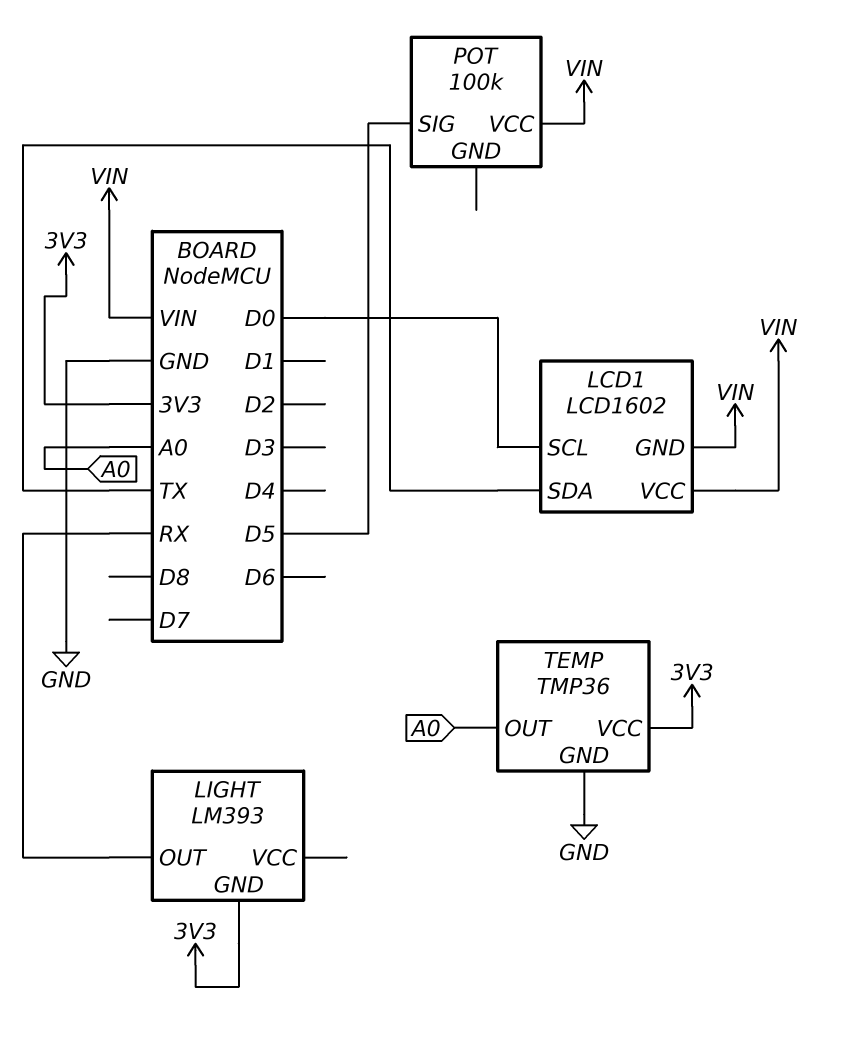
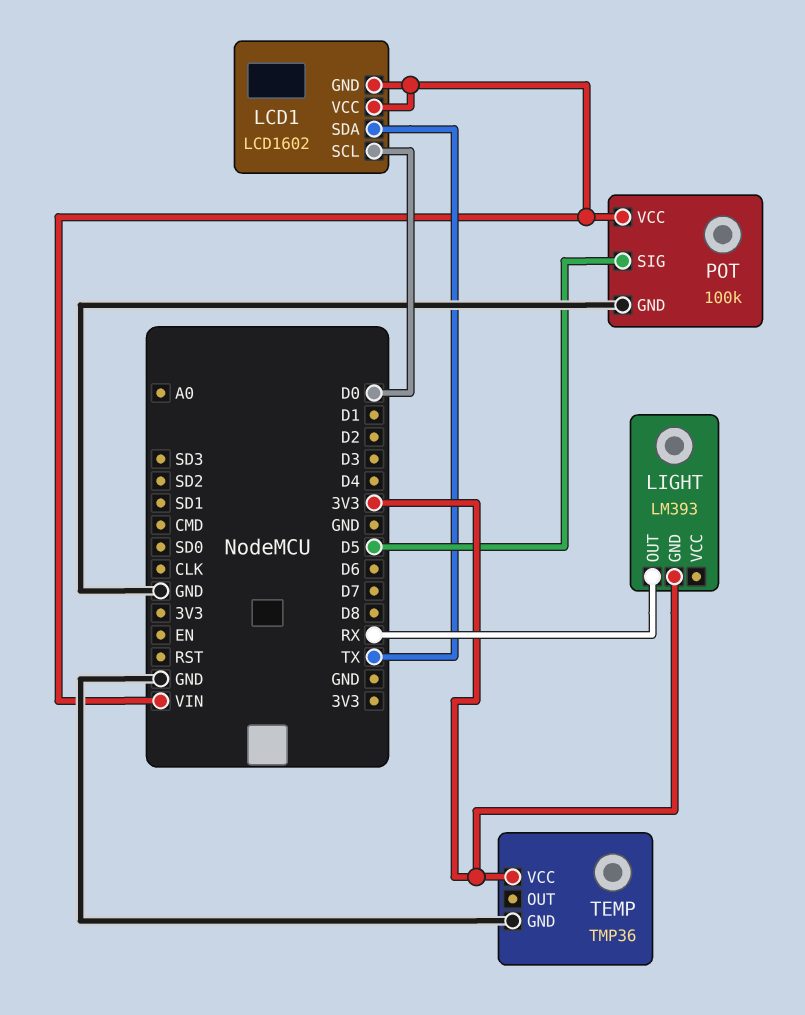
POT pin GND: none -> GND
TEMP pin OUT: A0 -> none

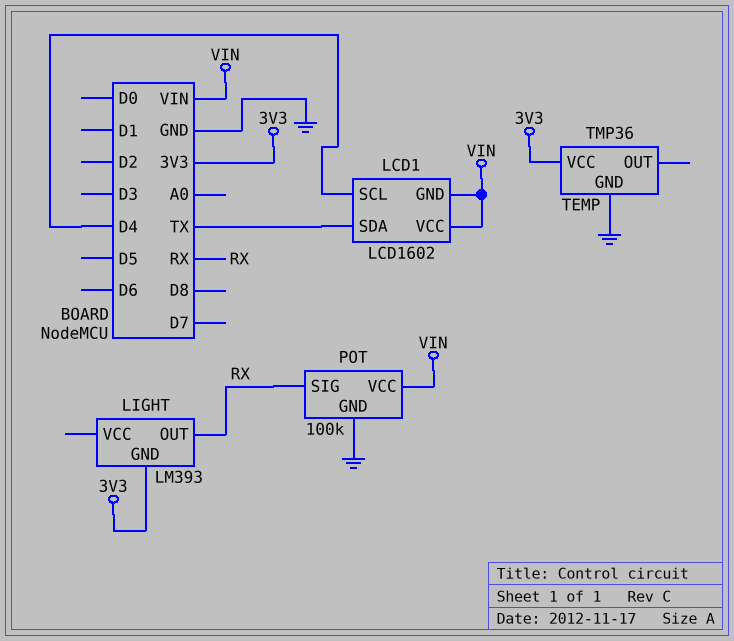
LCD1 pin SCL: D0 -> D4
POT pin SIG: D5 -> RX

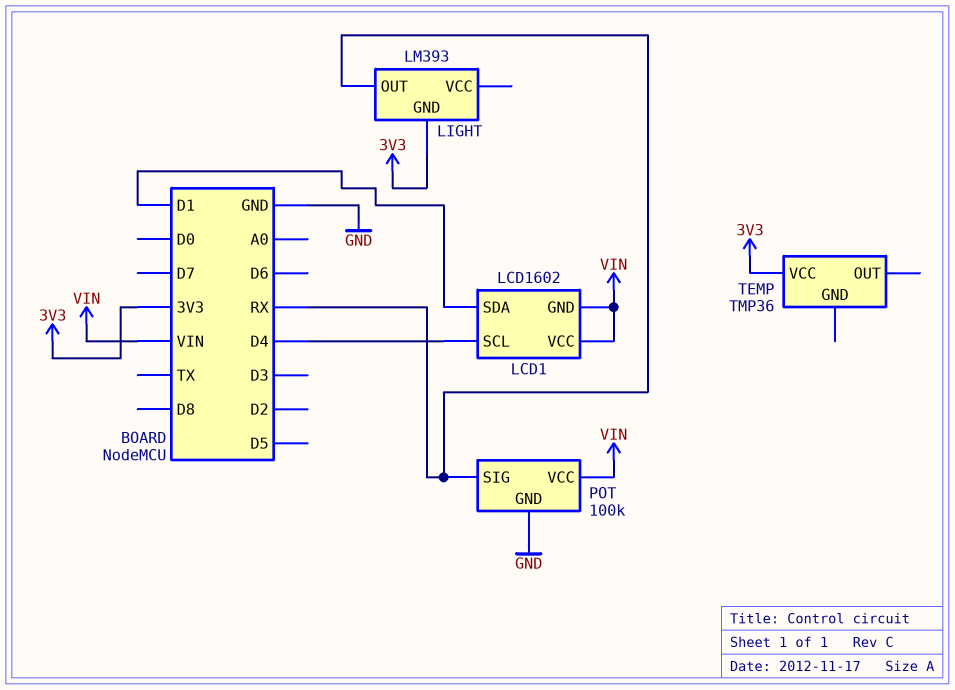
LCD1 pin SDA: TX -> D1
TEMP pin GND: GND -> none

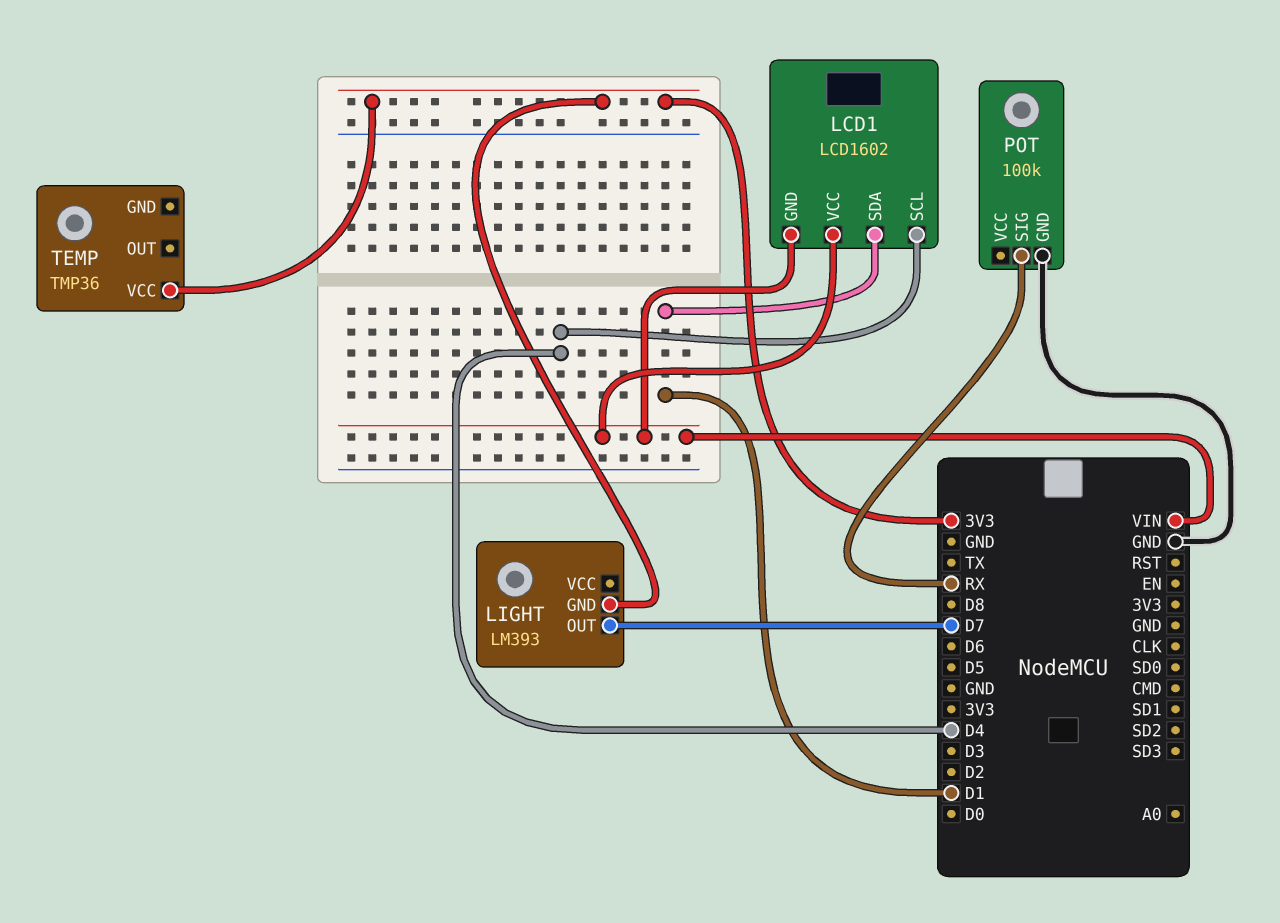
LIGHT pin OUT: RX -> D7
POT pin VCC: VIN -> none

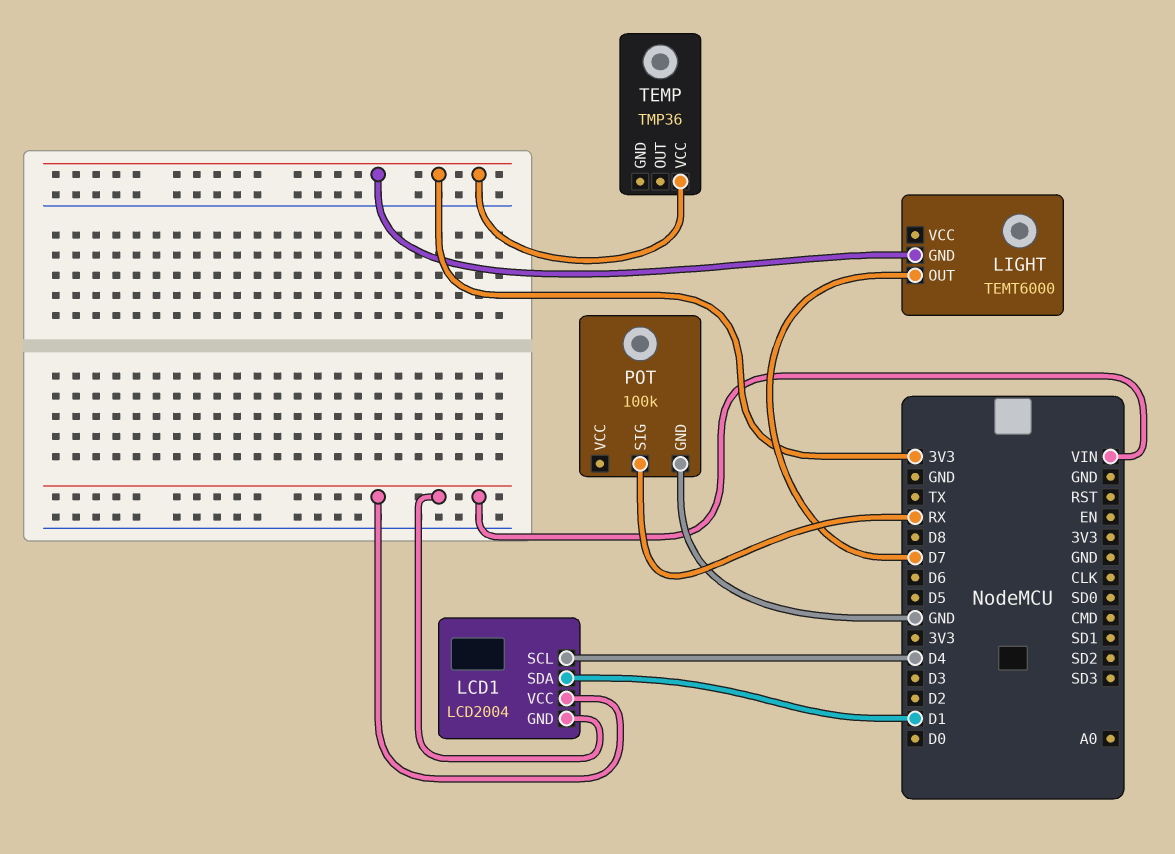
LCD1: LCD1602 -> LCD2004
LIGHT: LM393 -> TEMT6000

